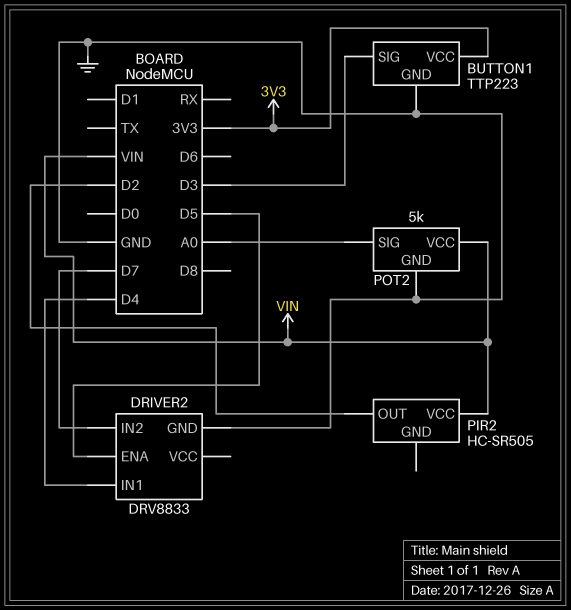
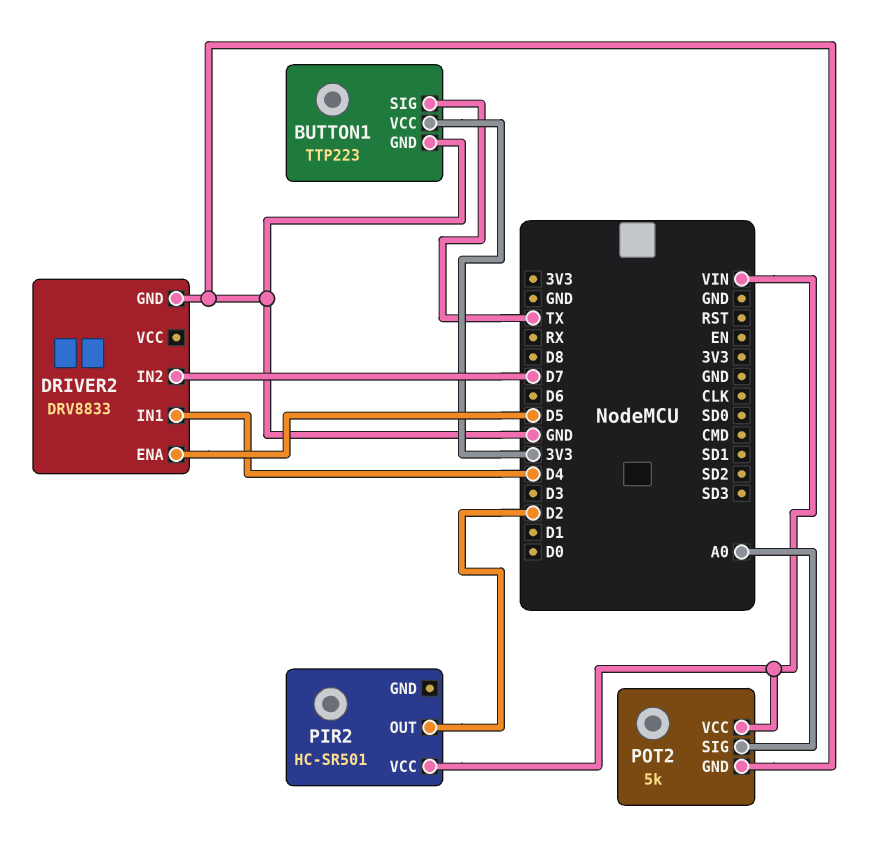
BUTTON1 pin SIG: D3 -> TX
PIR2: HC-SR505 -> HC-SR501

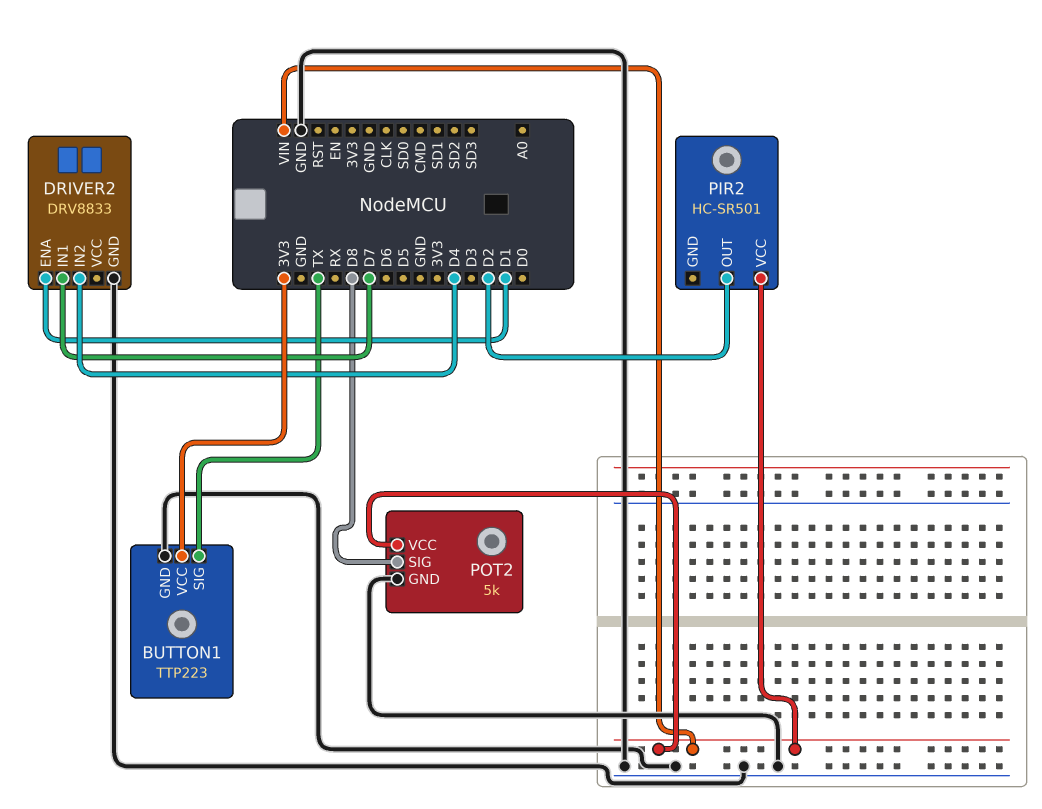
DRIVER2 pin ENA: D5 -> D1
DRIVER2 pin IN1: D4 -> D7
DRIVER2 pin IN2: D7 -> D4
POT2 pin SIG: A0 -> D8

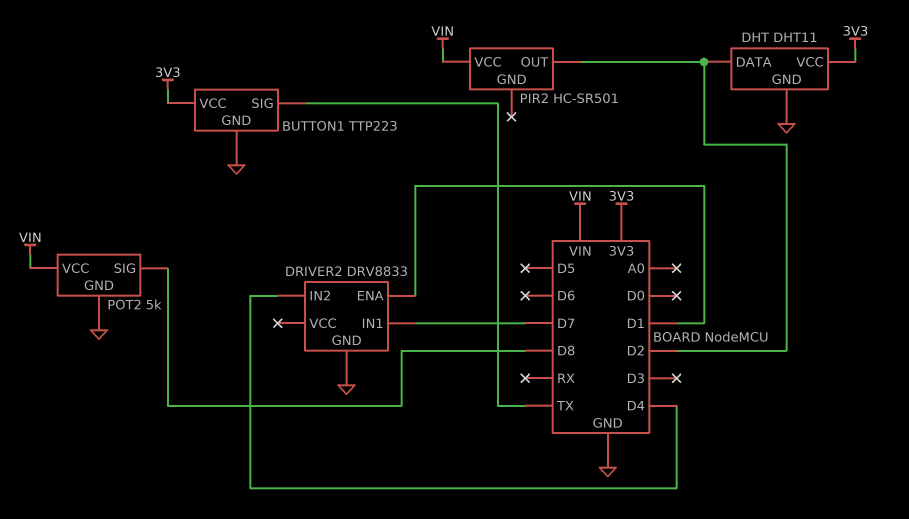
DHT: none -> DHT11
DHT pin DATA: none -> D2
DHT pin GND: none -> GND
DHT pin VCC: none -> 3V3

